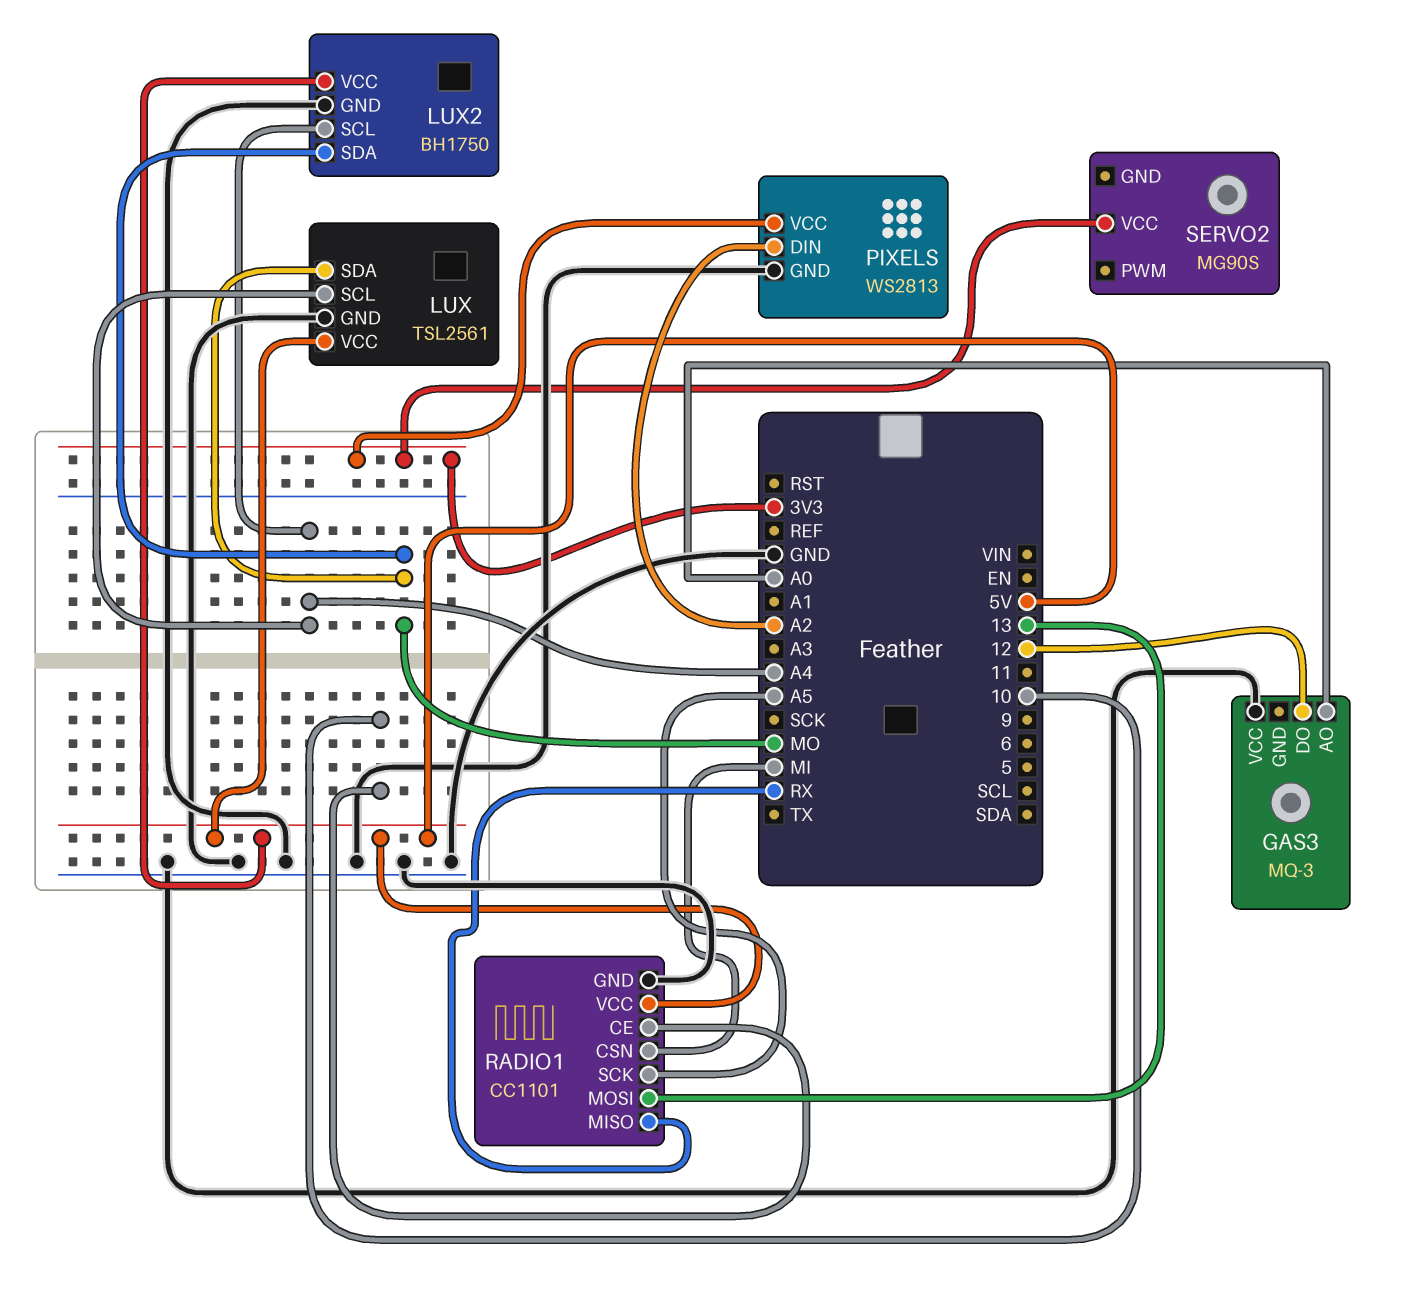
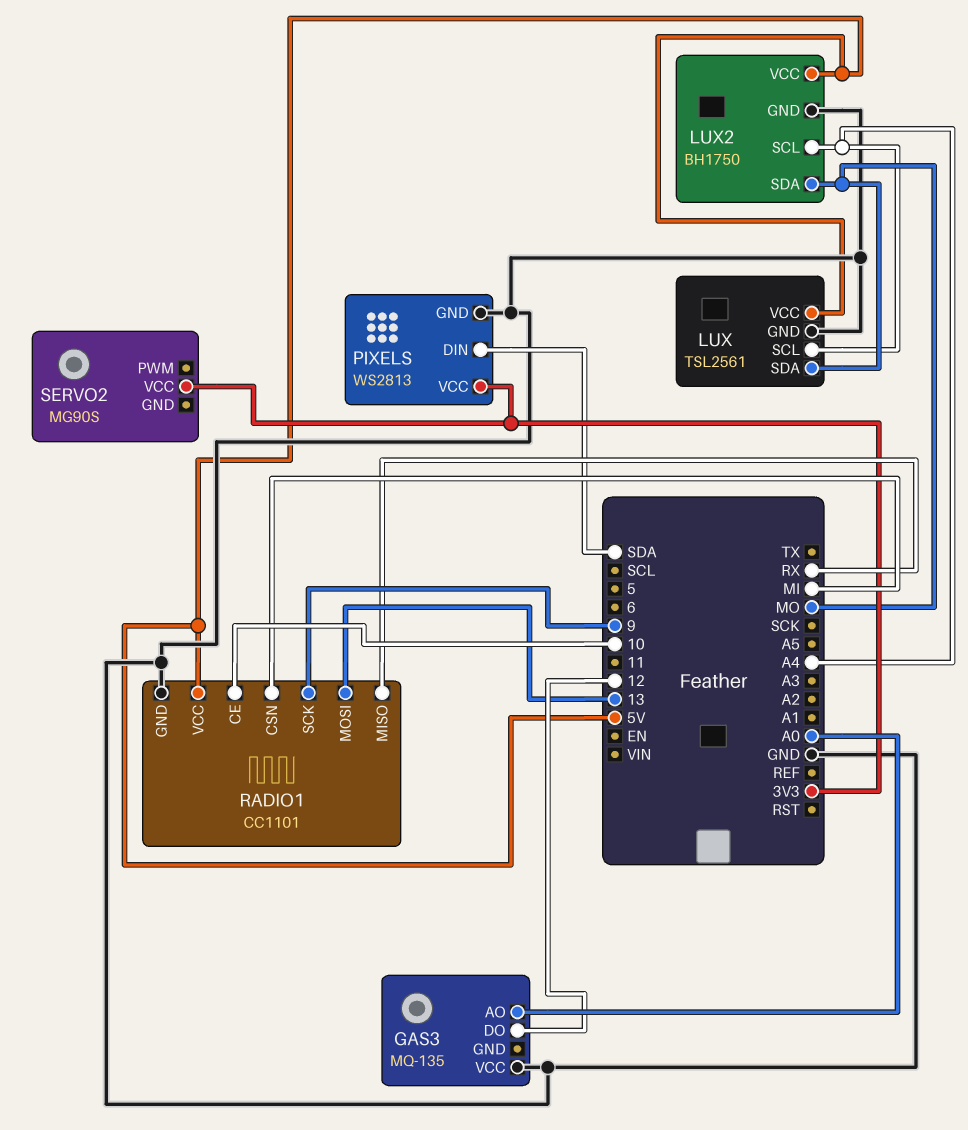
GAS3: MQ-3 -> MQ-135
PIXELS pin DIN: A2 -> SDA
RADIO1 pin SCK: A5 -> 9

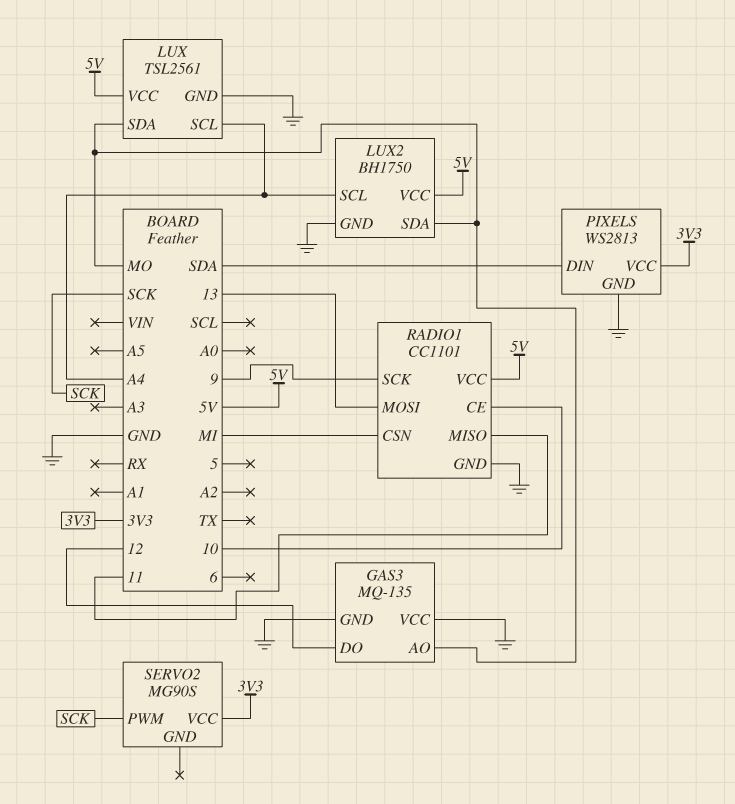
GAS3 pin AO: A0 -> MO
GAS3 pin GND: none -> GND
RADIO1 pin MISO: RX -> 11
SERVO2 pin PWM: none -> SCK

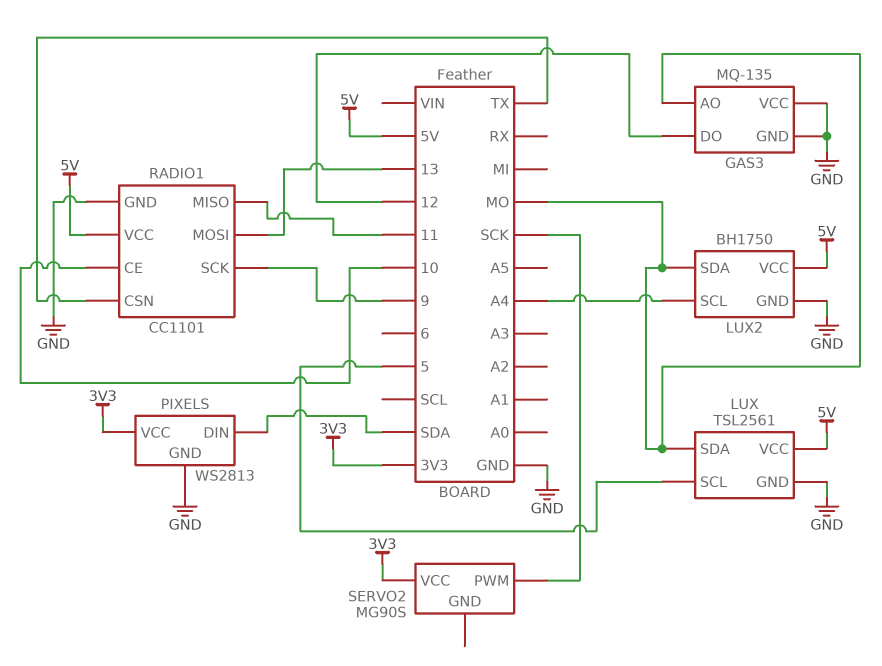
LUX pin SCL: A4 -> 5
RADIO1 pin CSN: MI -> TX

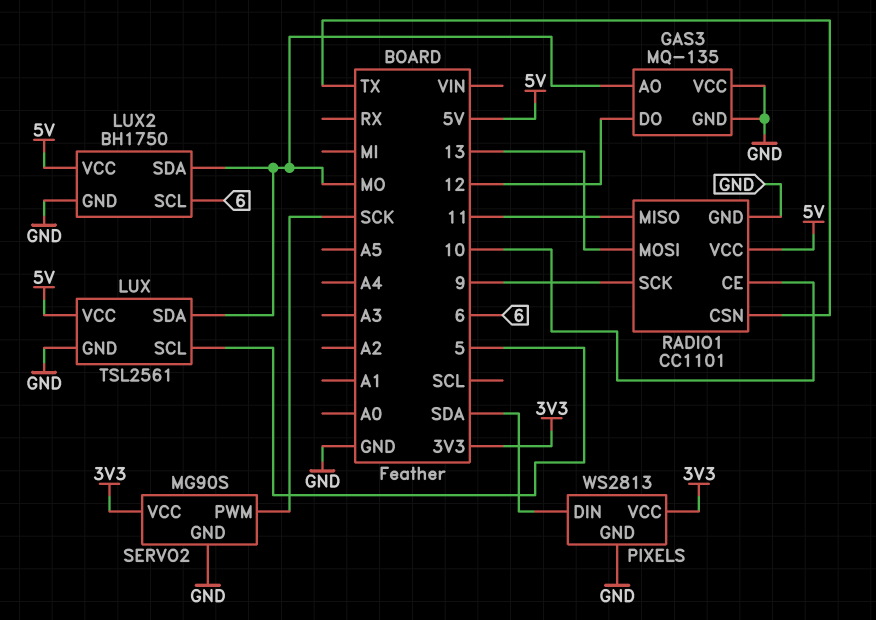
LUX2 pin SCL: A4 -> 6
SERVO2 pin GND: none -> GND

